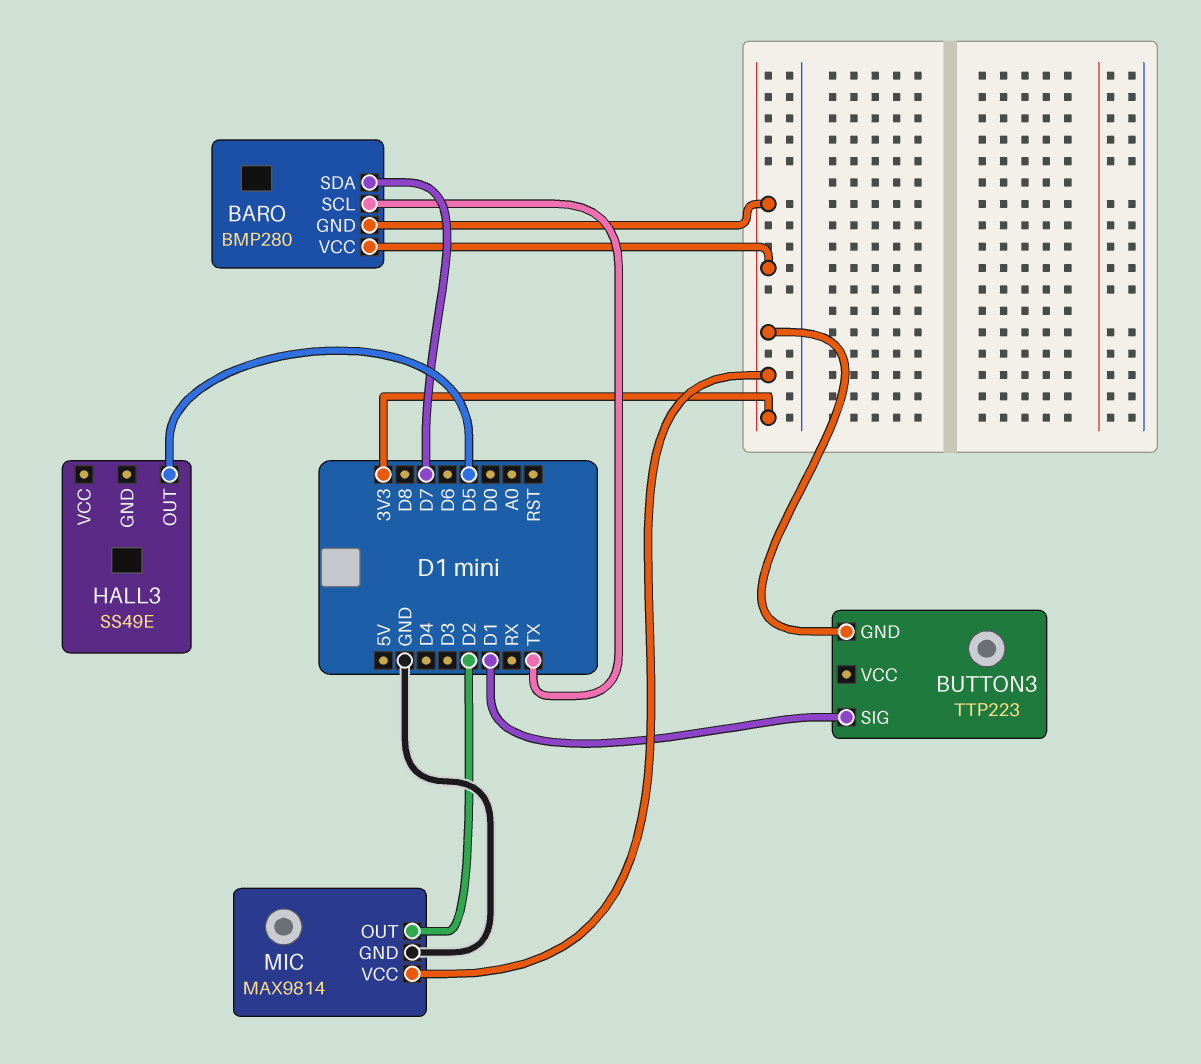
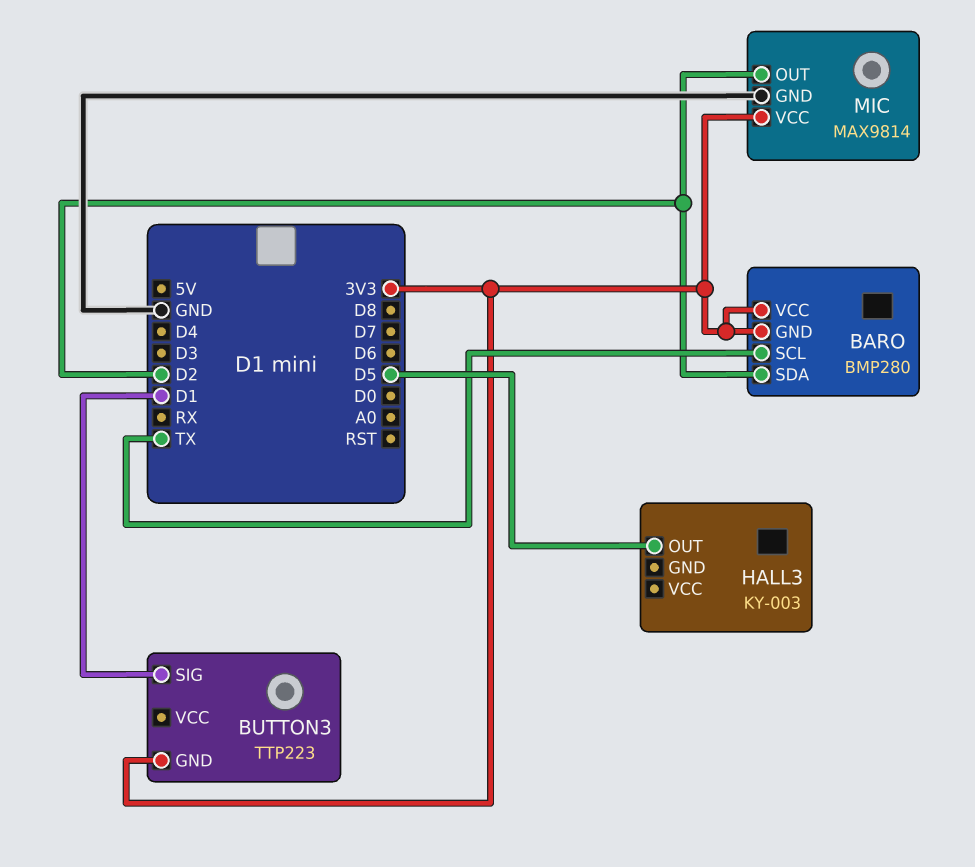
BARO pin SDA: D7 -> D2
HALL3: SS49E -> KY-003

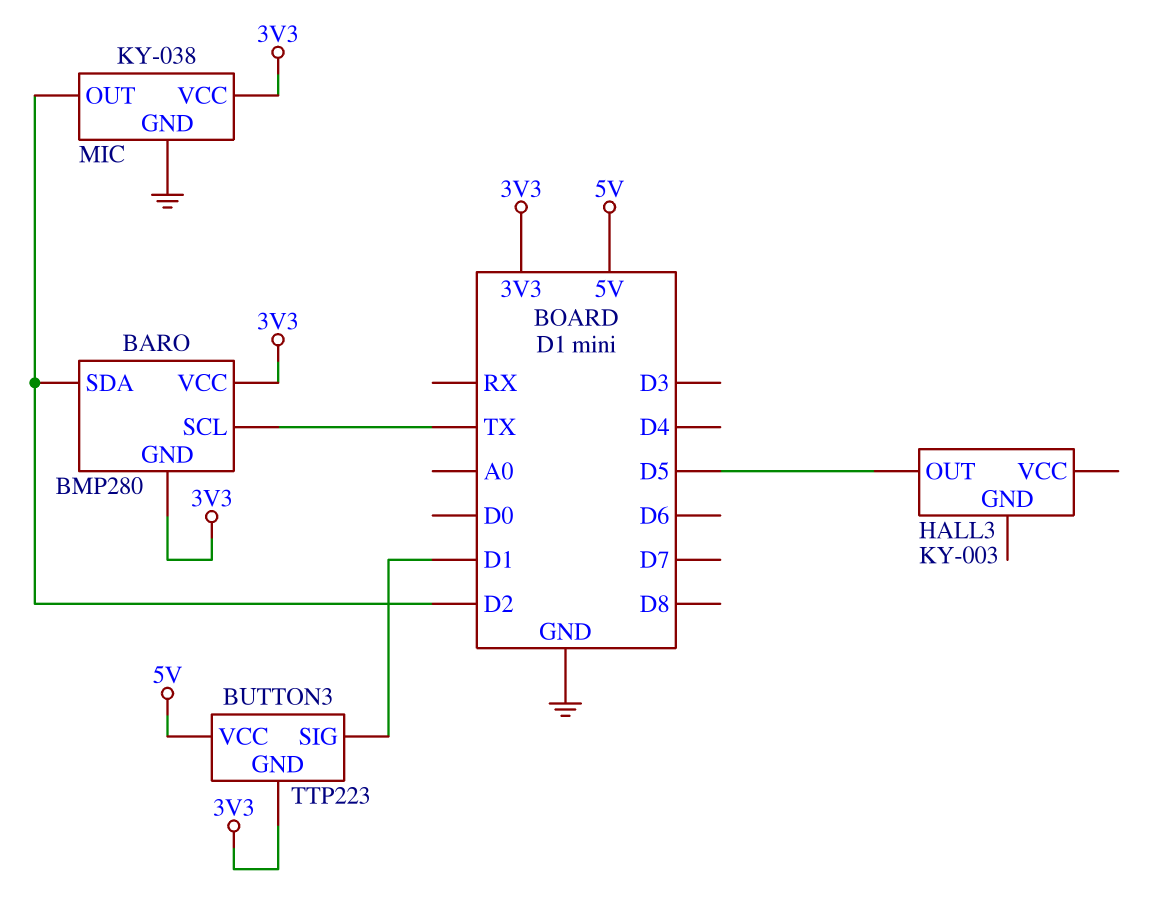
BUTTON3 pin VCC: none -> 5V
MIC: MAX9814 -> KY-038

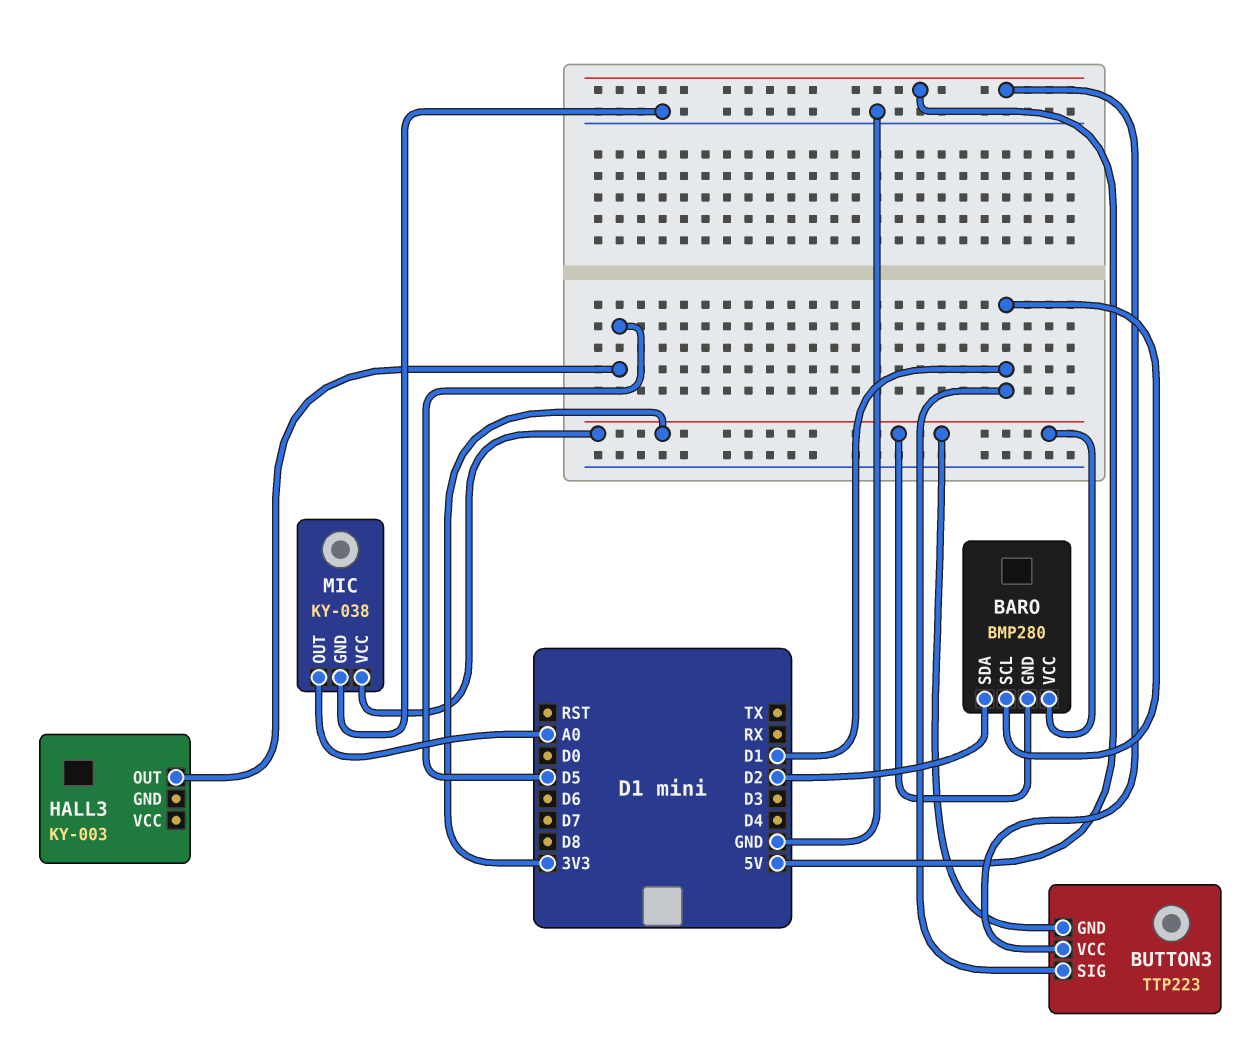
BARO pin SCL: TX -> D1
MIC pin OUT: D2 -> A0

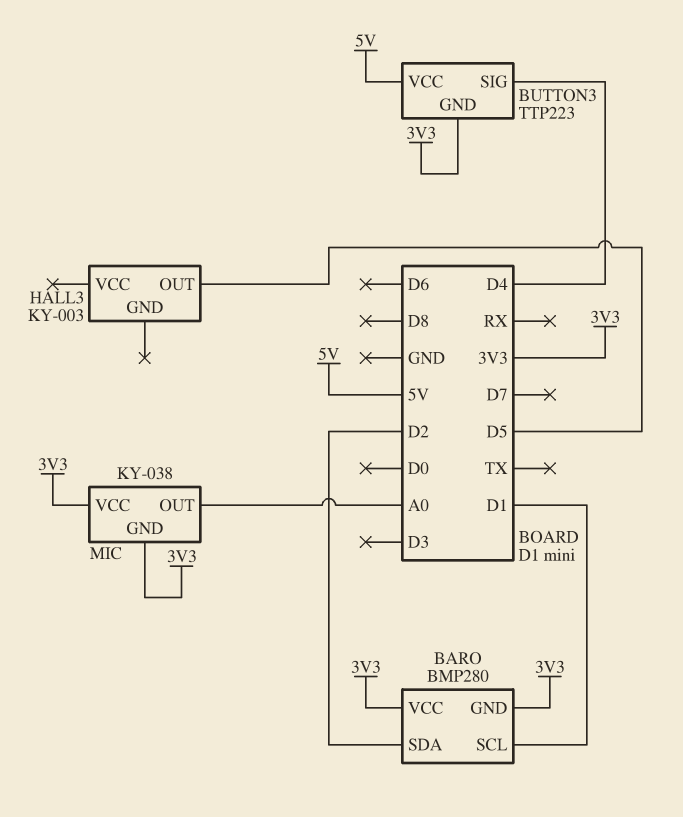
BUTTON3 pin SIG: D1 -> D4
MIC pin GND: GND -> 3V3

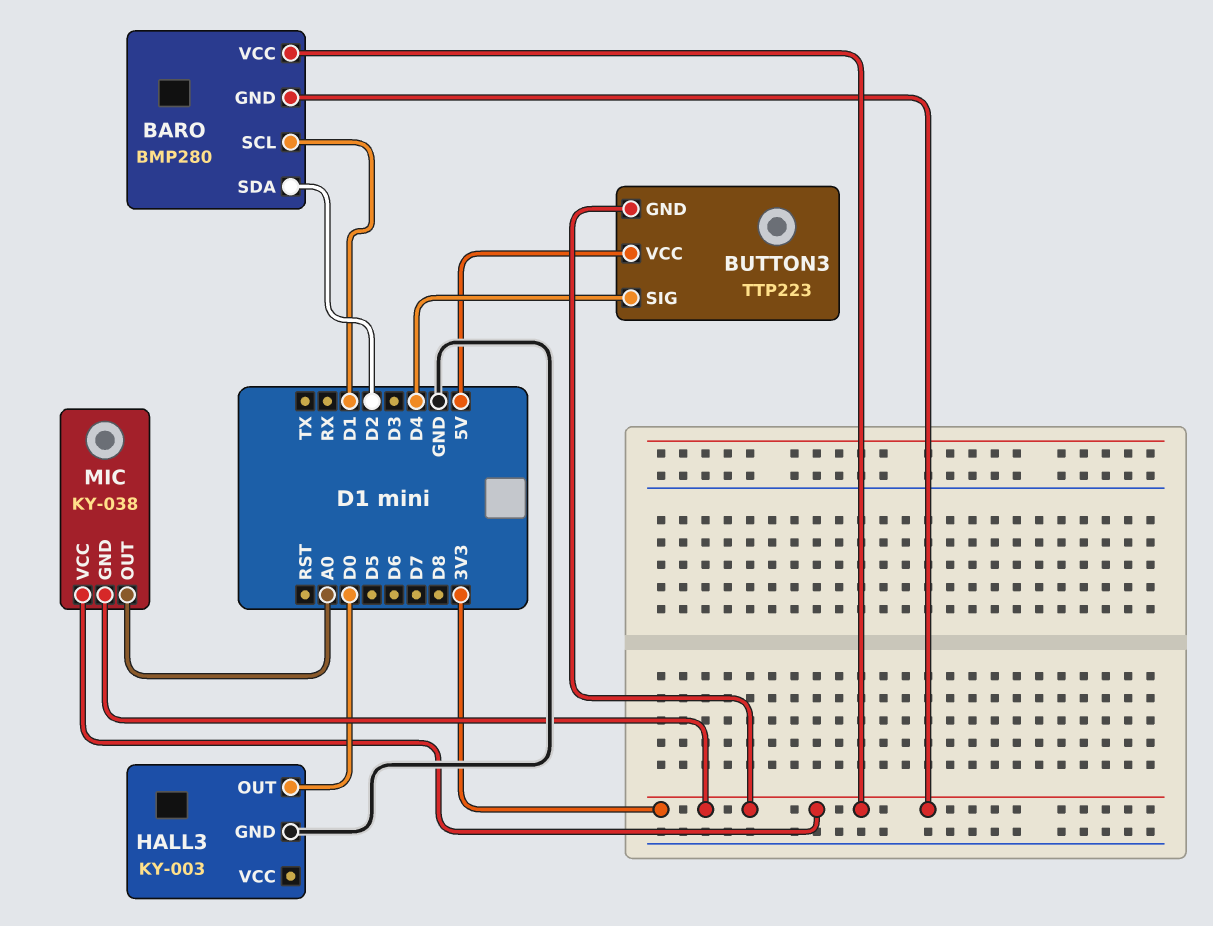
HALL3 pin GND: none -> GND
HALL3 pin OUT: D5 -> D0

